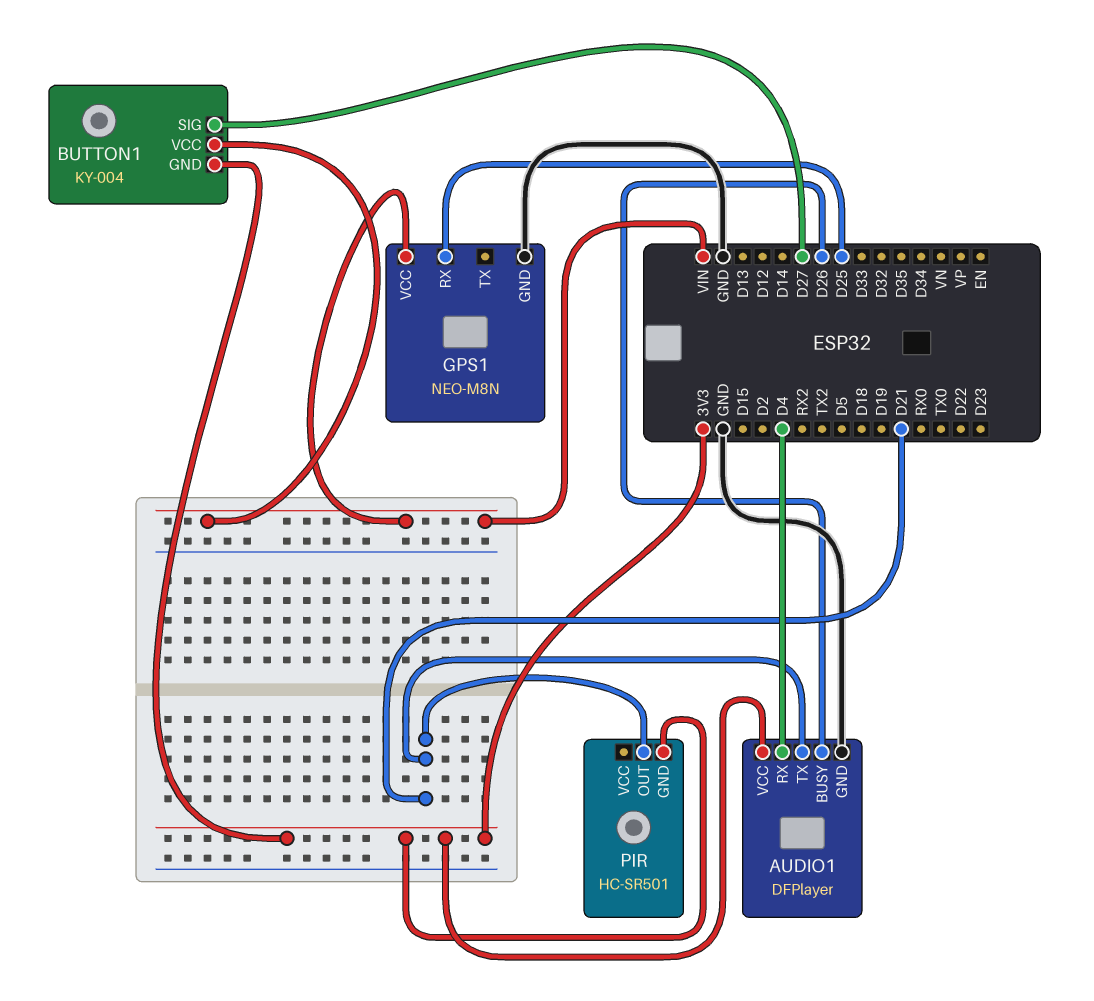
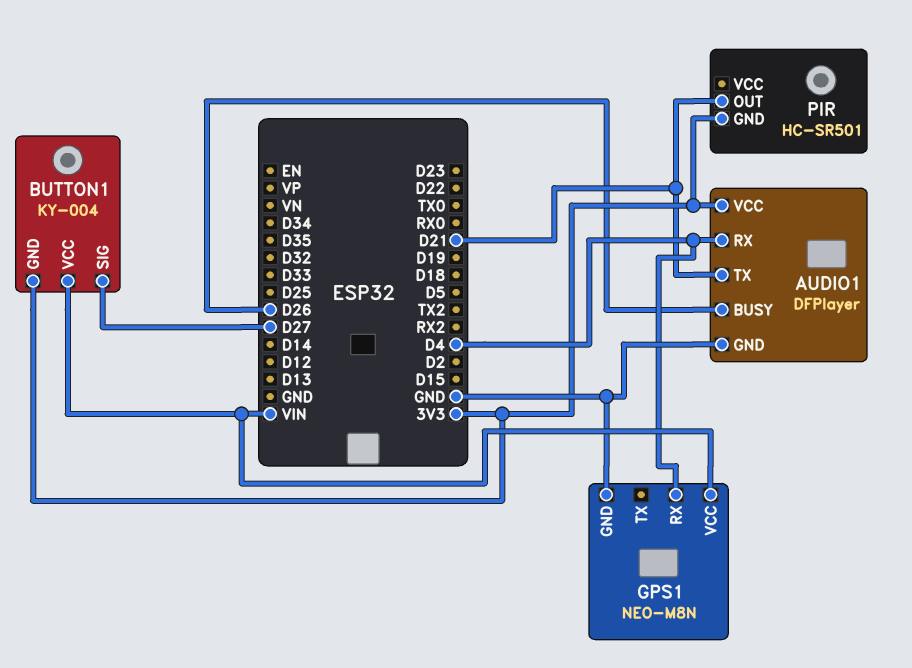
GPS1 pin RX: D25 -> D4

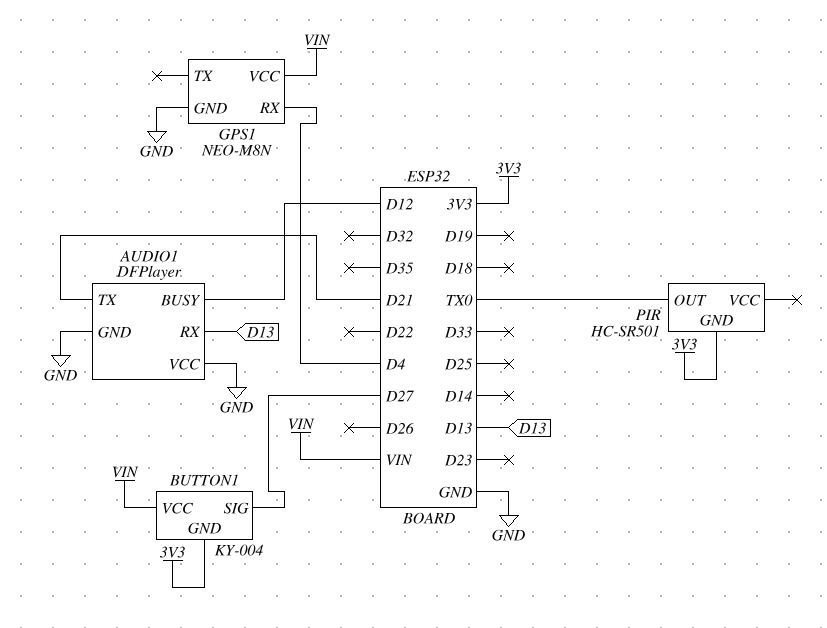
AUDIO1 pin BUSY: D26 -> D12
AUDIO1 pin RX: D4 -> D13
AUDIO1 pin VCC: 3V3 -> GND
PIR pin OUT: D21 -> TX0

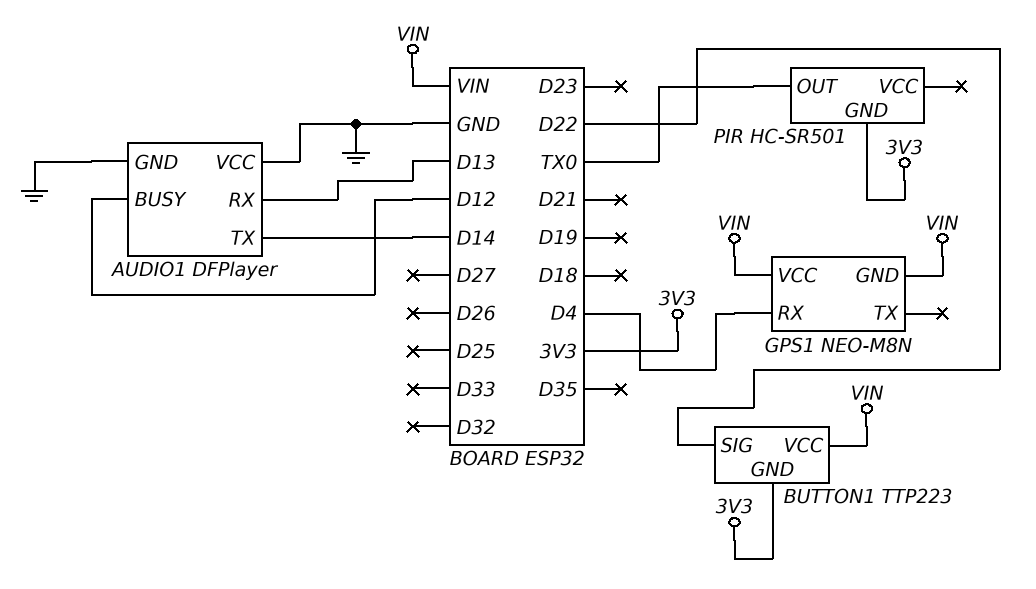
AUDIO1 pin TX: D21 -> D14
BUTTON1: KY-004 -> TTP223
BUTTON1 pin SIG: D27 -> D22
GPS1 pin GND: GND -> VIN

